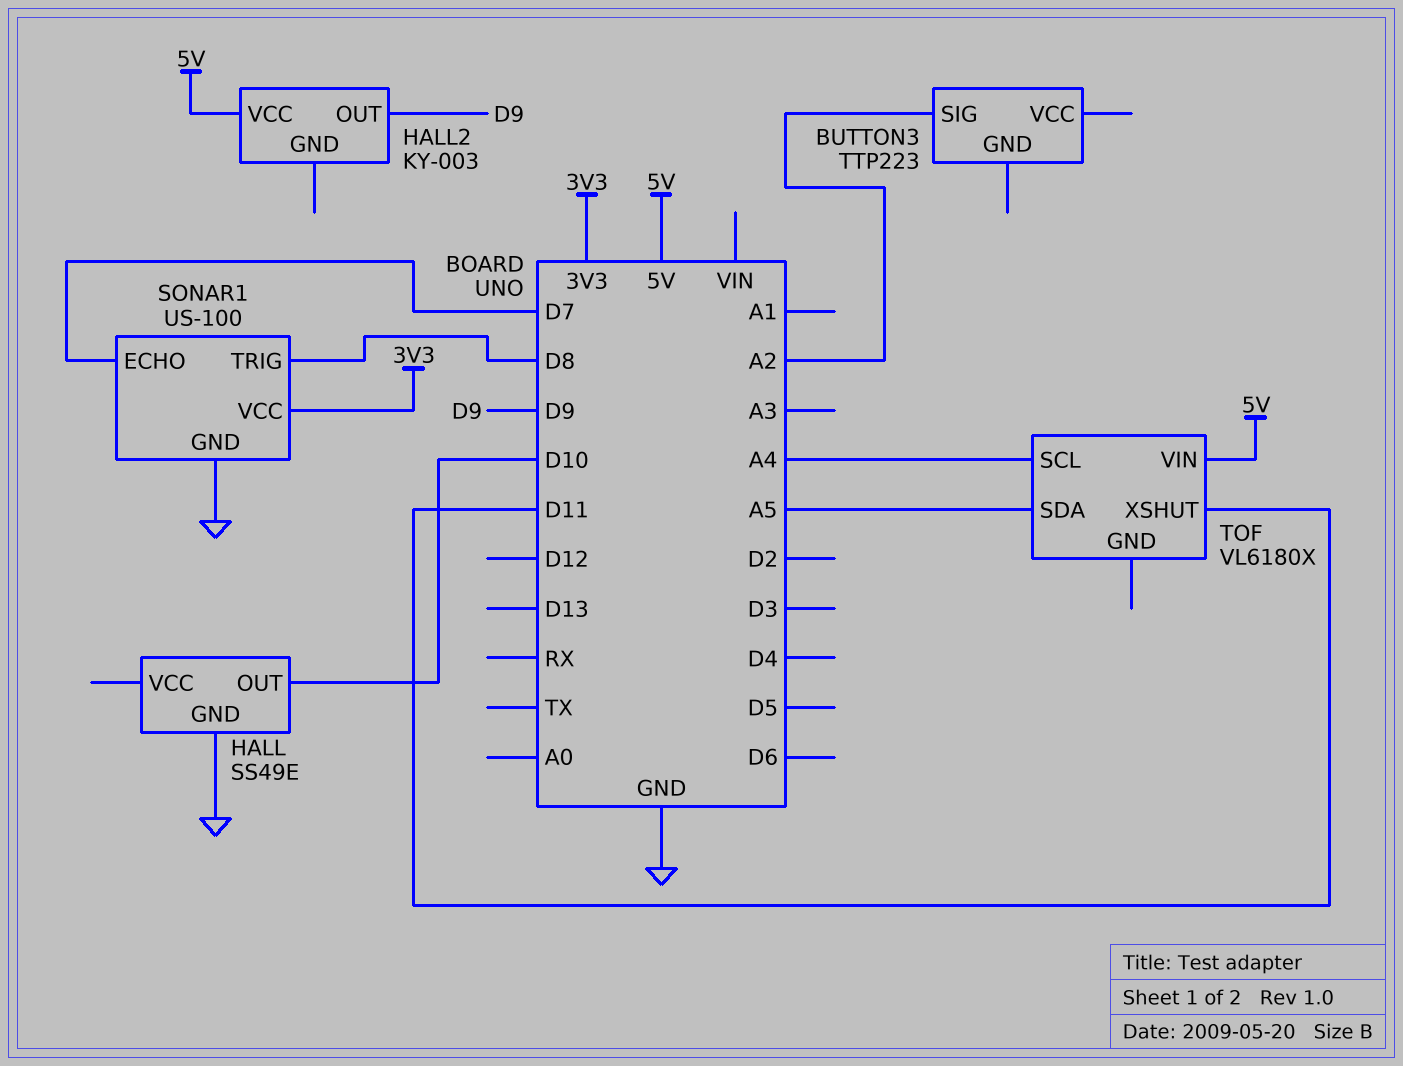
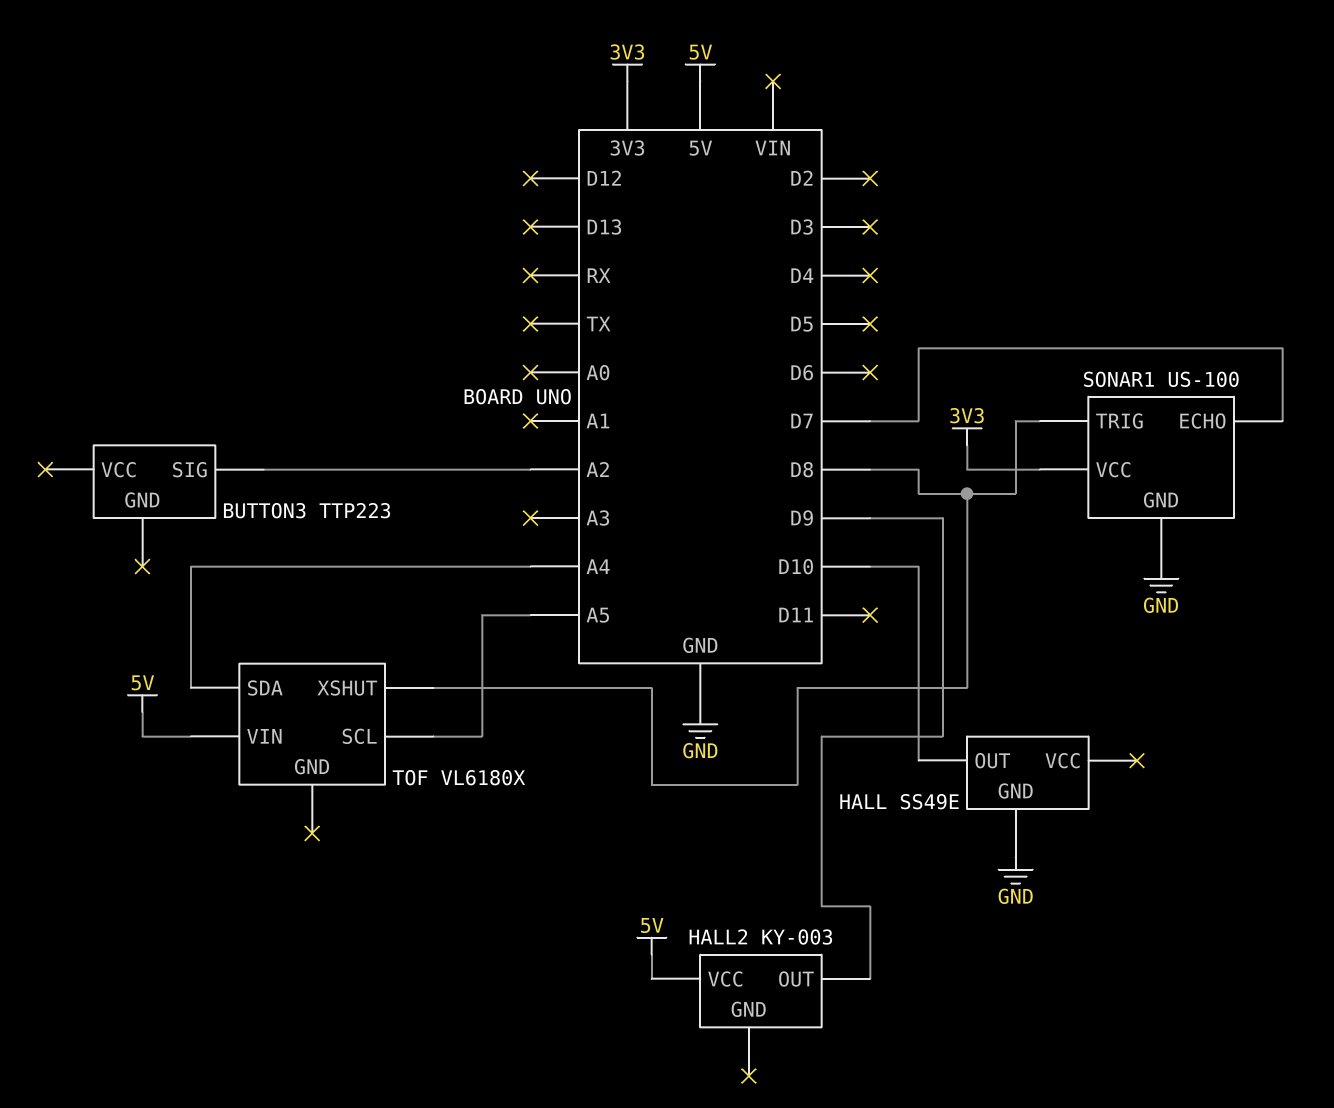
TOF pin SCL: A4 -> A5
TOF pin SDA: A5 -> A4
TOF pin XSHUT: D11 -> D8

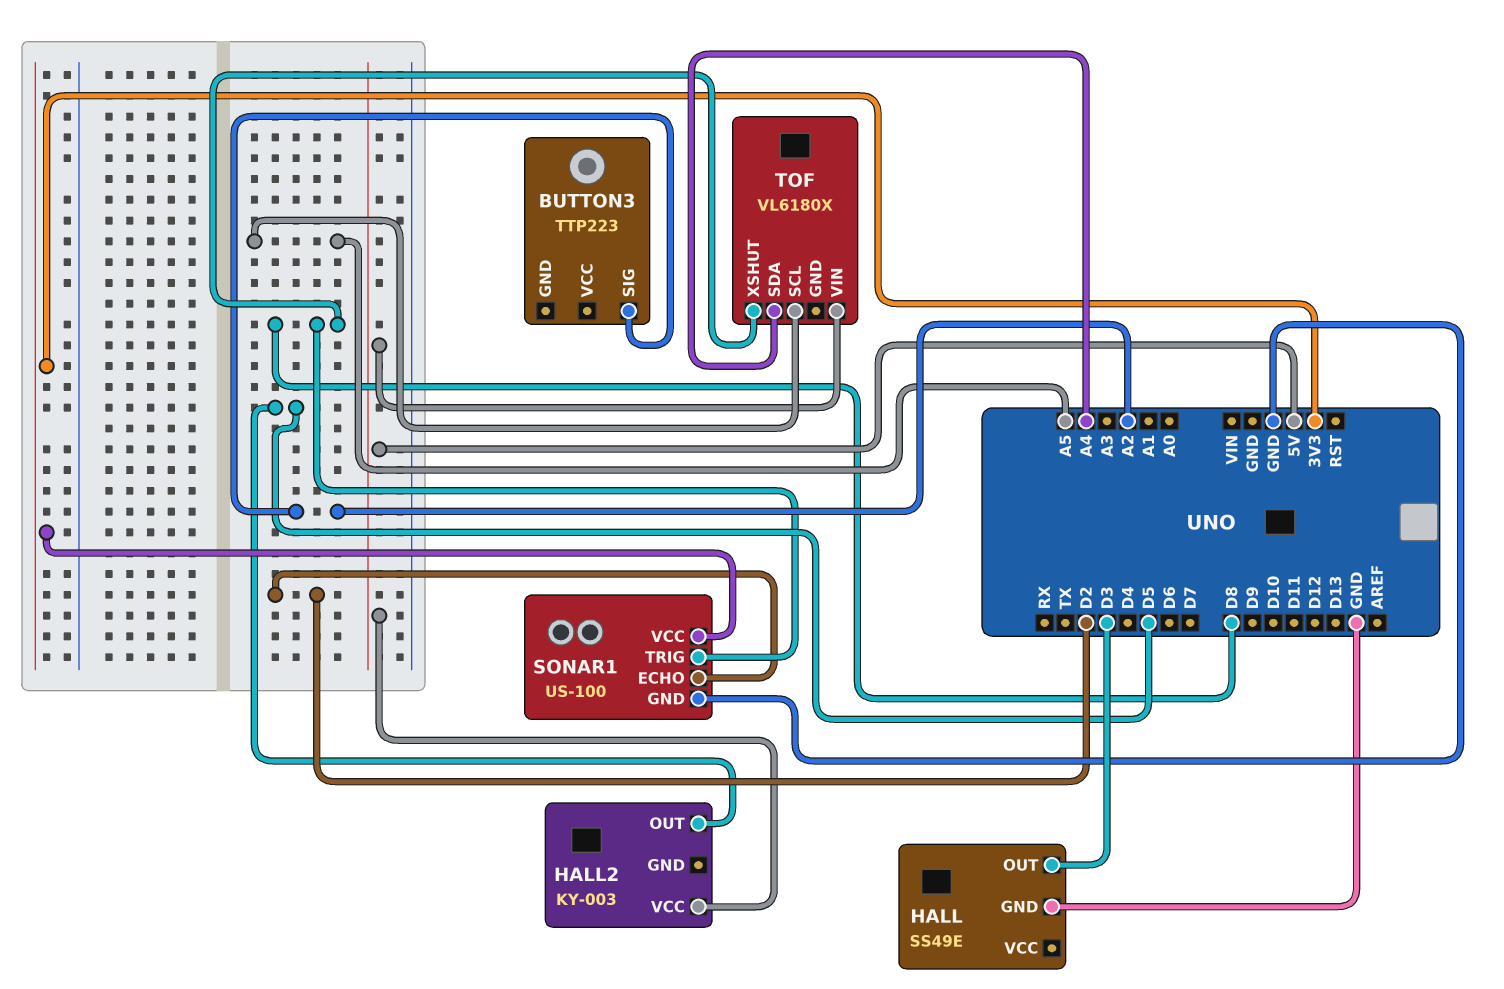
HALL pin OUT: D10 -> D3
HALL2 pin OUT: D9 -> D5
SONAR1 pin ECHO: D7 -> D2

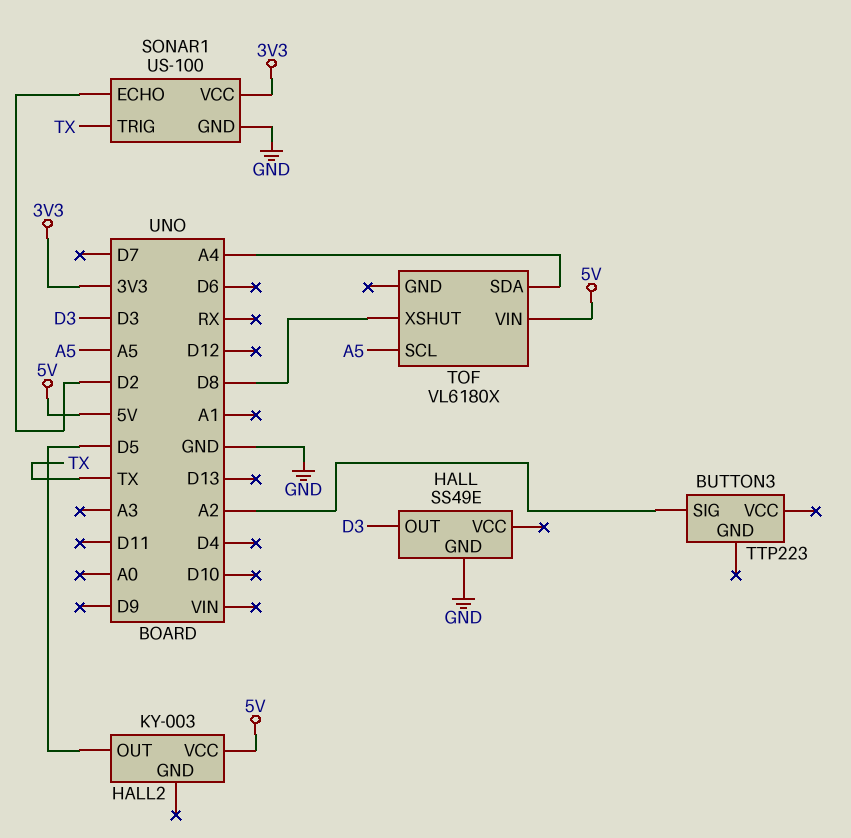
SONAR1 pin TRIG: D8 -> TX

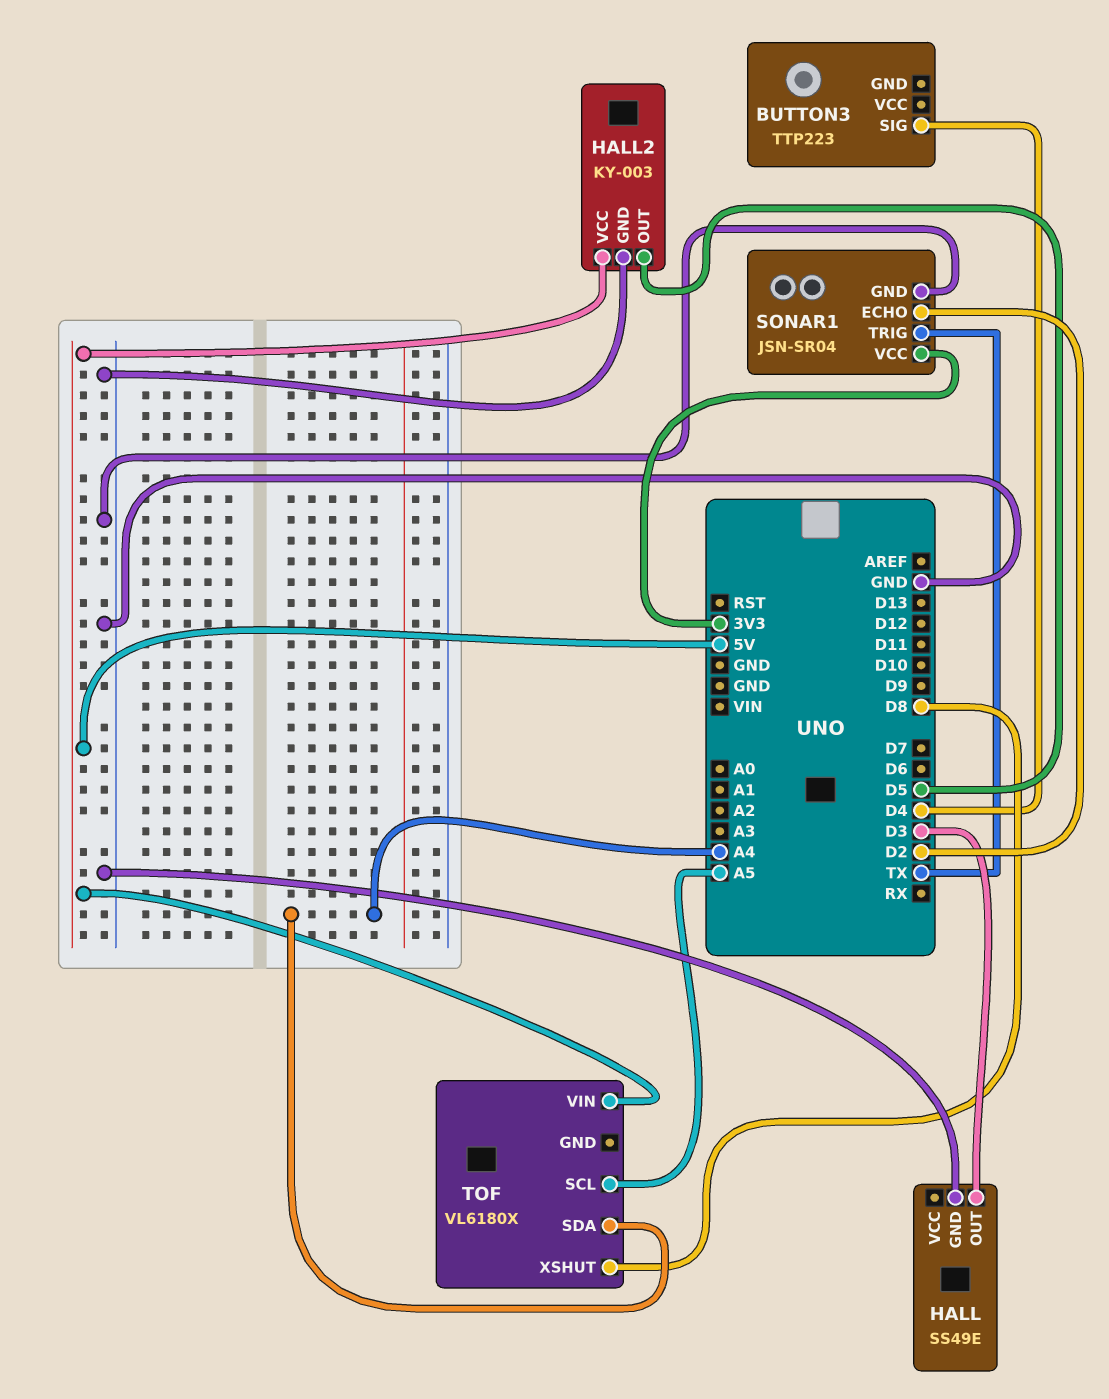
BUTTON3 pin SIG: A2 -> D4
HALL2 pin GND: none -> GND
SONAR1: US-100 -> JSN-SR04

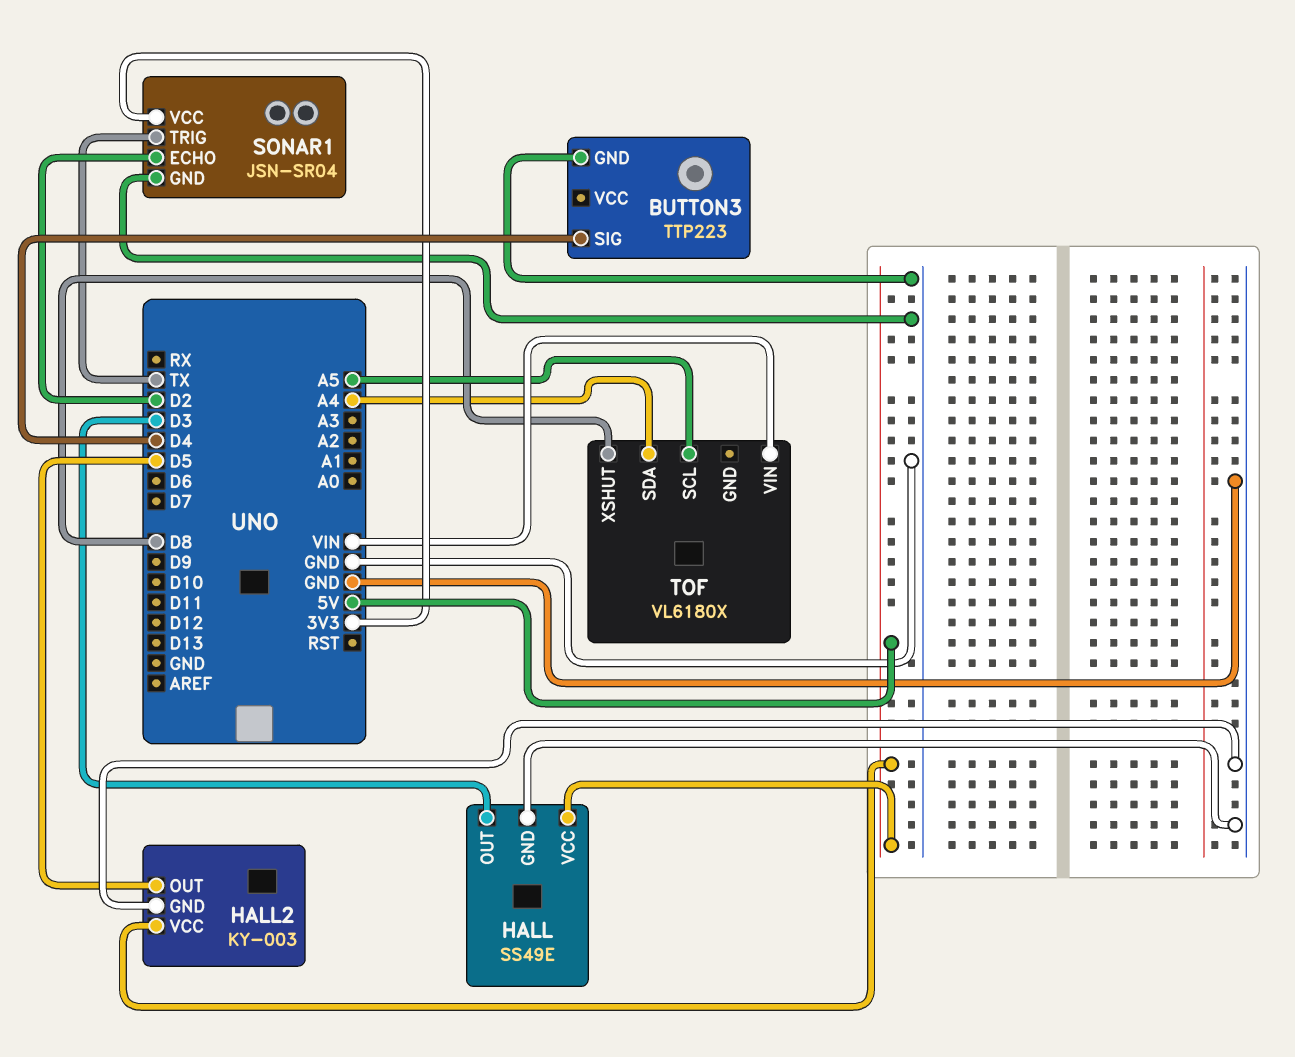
BUTTON3 pin GND: none -> GND
HALL pin VCC: none -> 5V
TOF pin VIN: 5V -> VIN

